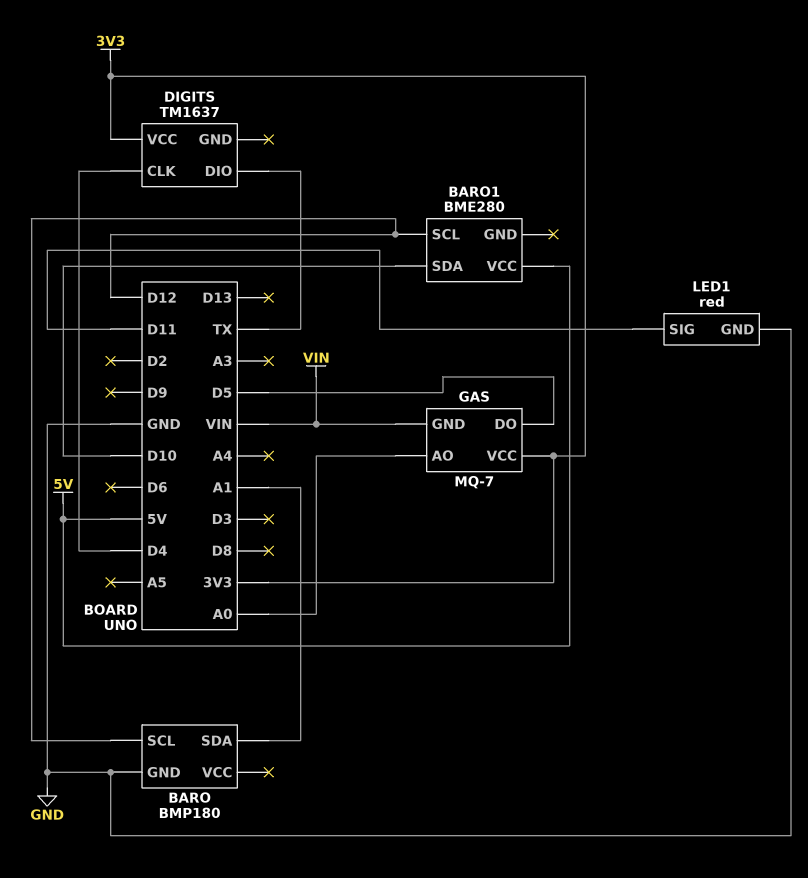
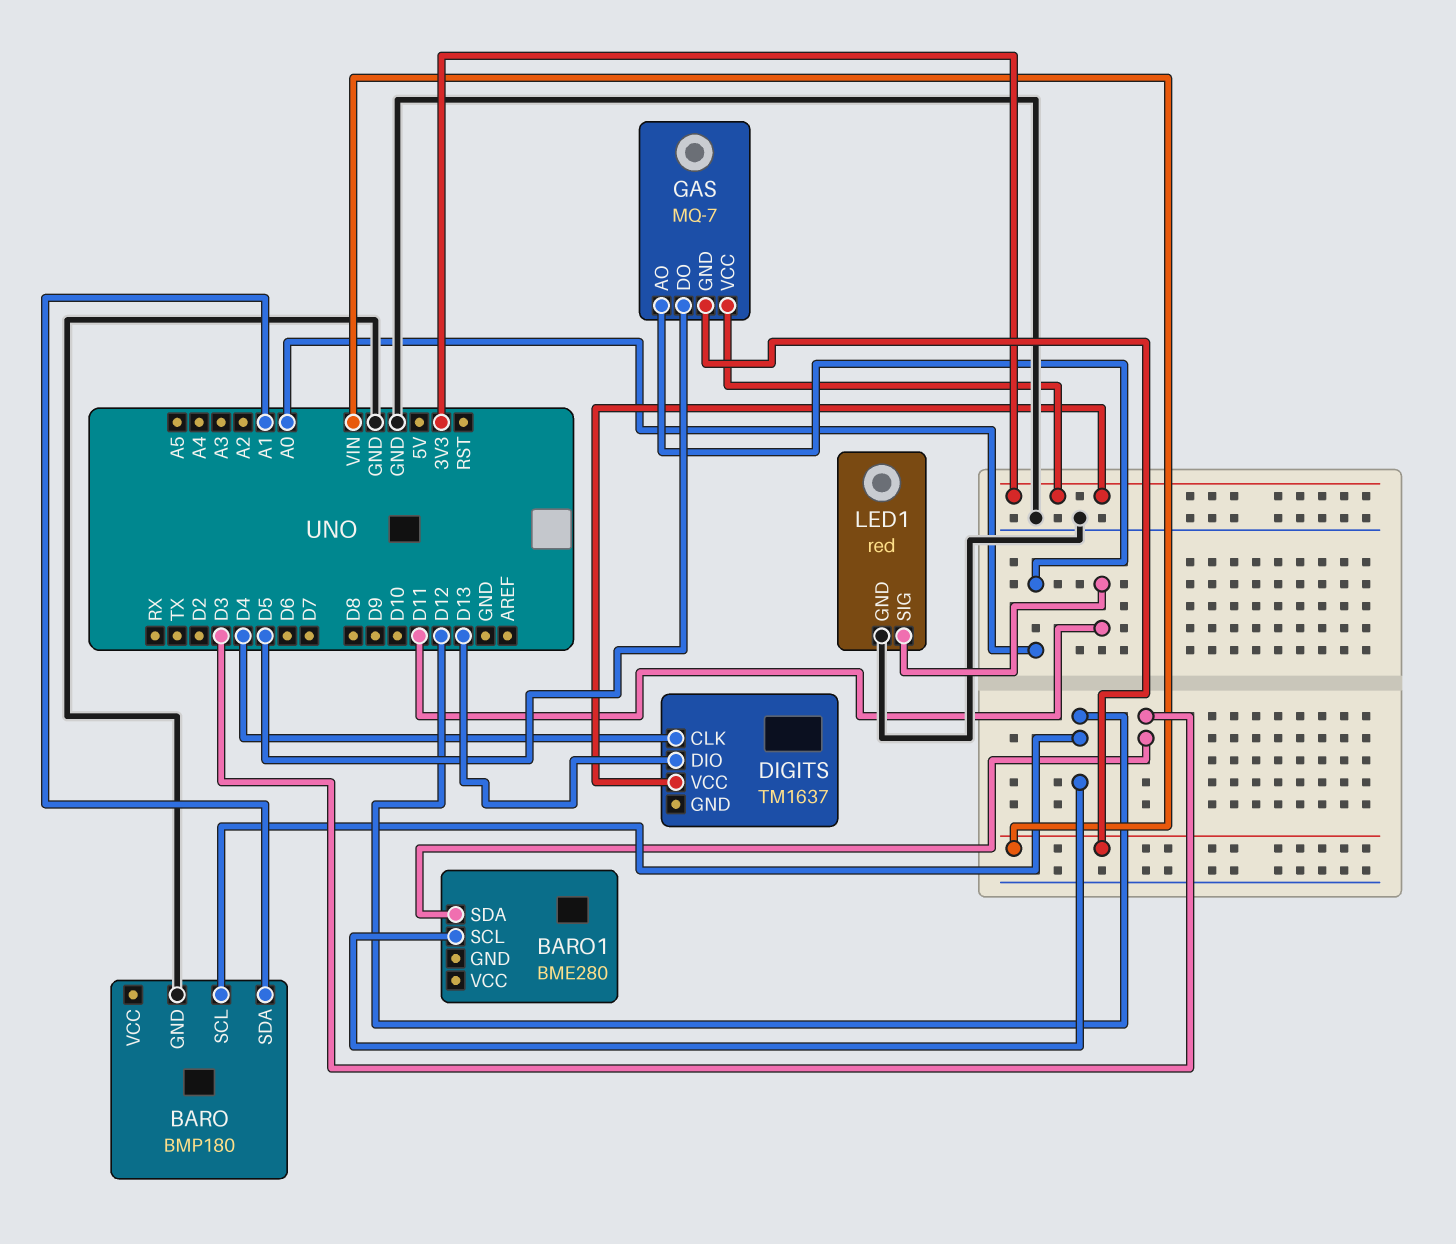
BARO1 pin SDA: D10 -> D3
BARO1 pin VCC: 5V -> none
DIGITS pin DIO: TX -> D13

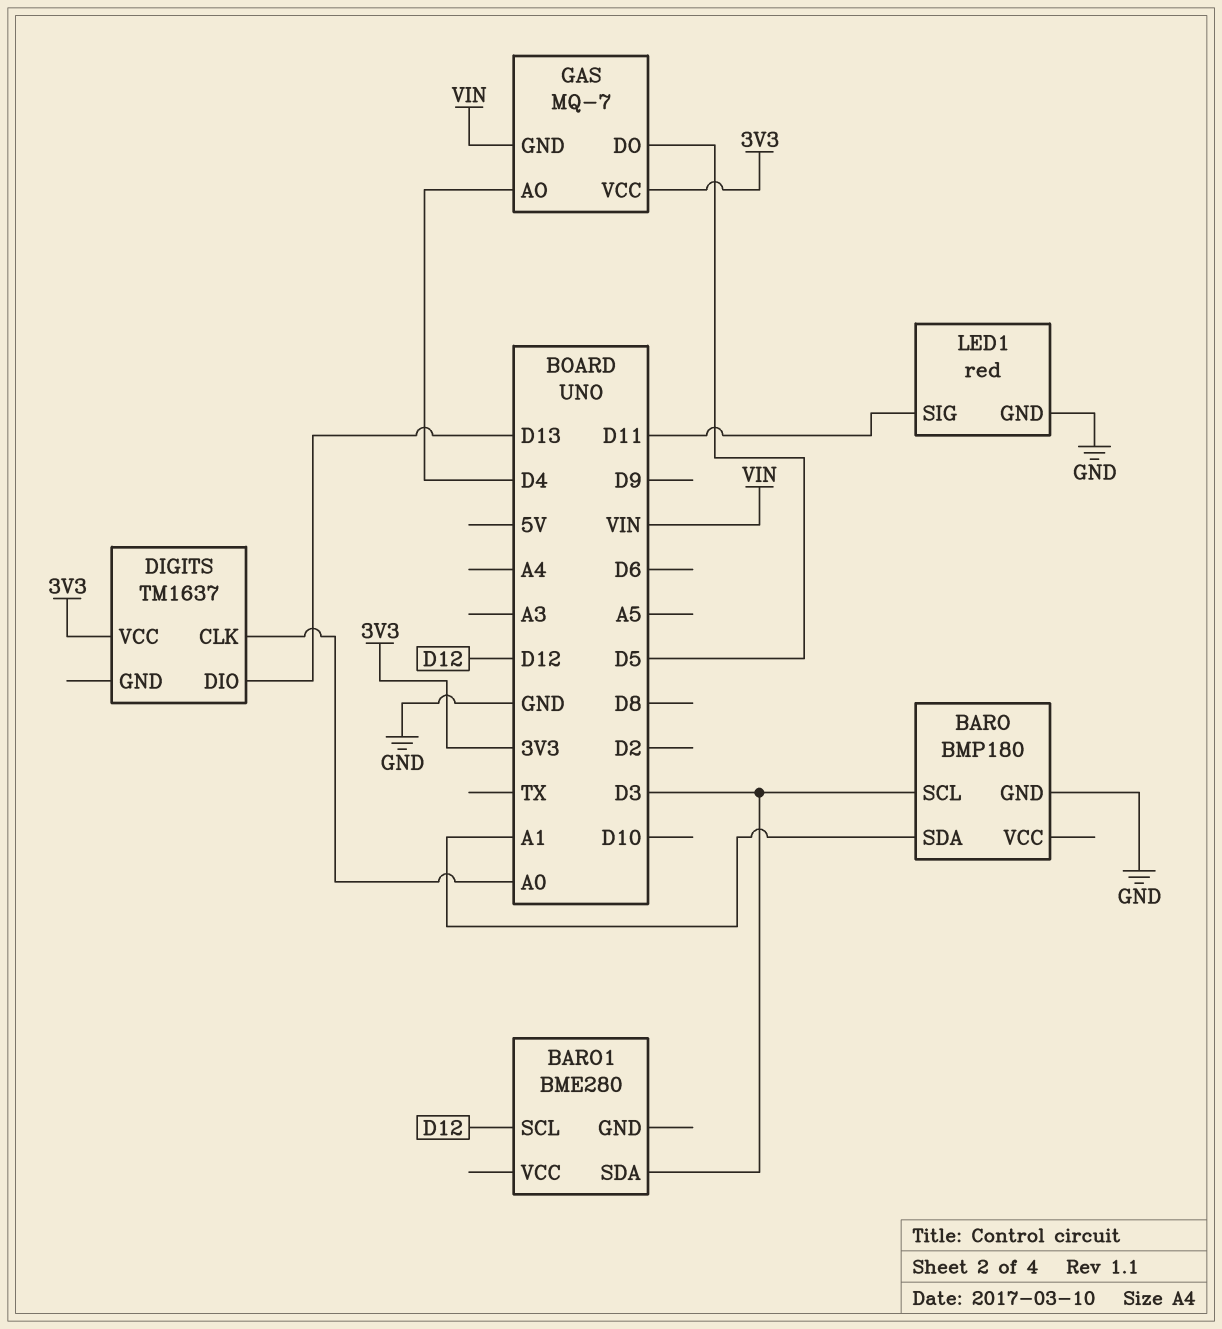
BARO pin SCL: D12 -> D3
DIGITS pin CLK: D4 -> A0
GAS pin AO: A0 -> D4

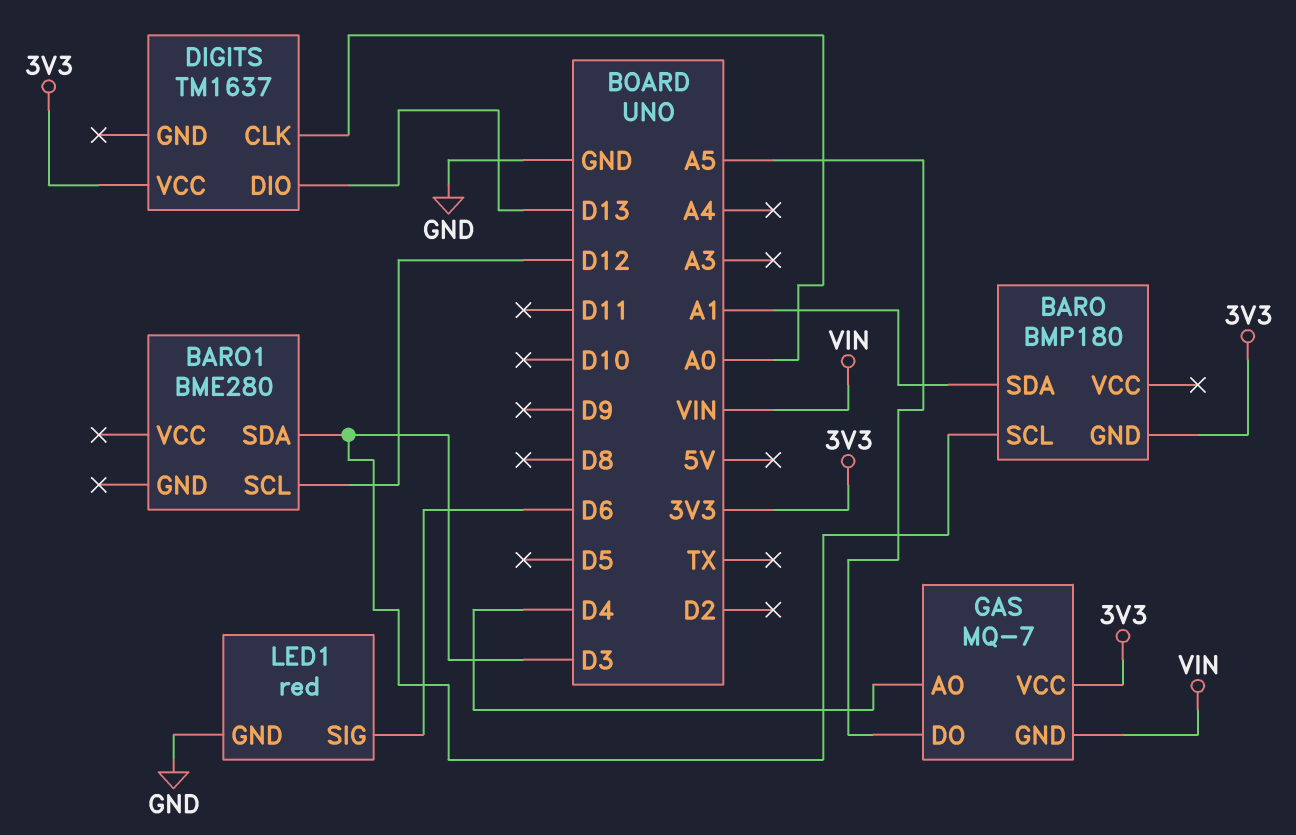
BARO pin GND: GND -> 3V3
GAS pin DO: D5 -> A5
LED1 pin SIG: D11 -> D6

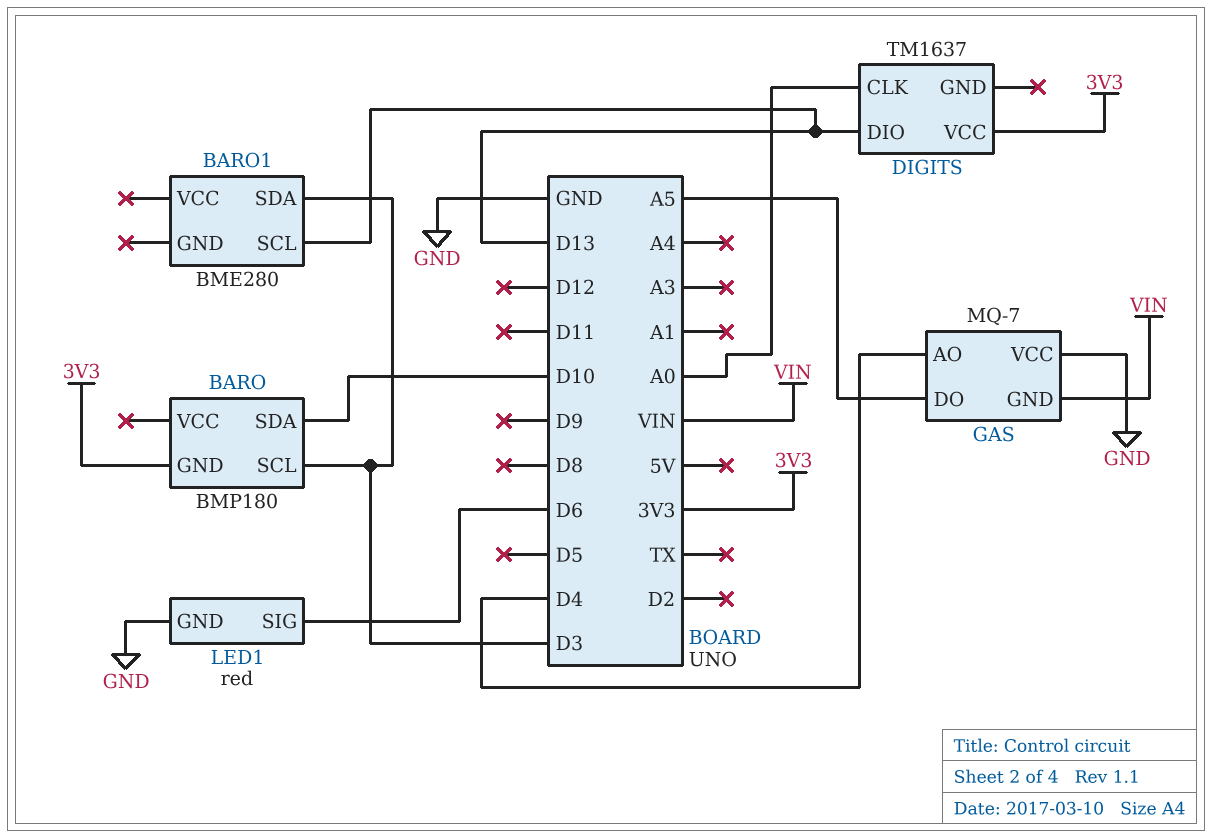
BARO pin SDA: A1 -> D10
BARO1 pin SCL: D12 -> D13
GAS pin VCC: 3V3 -> GND

